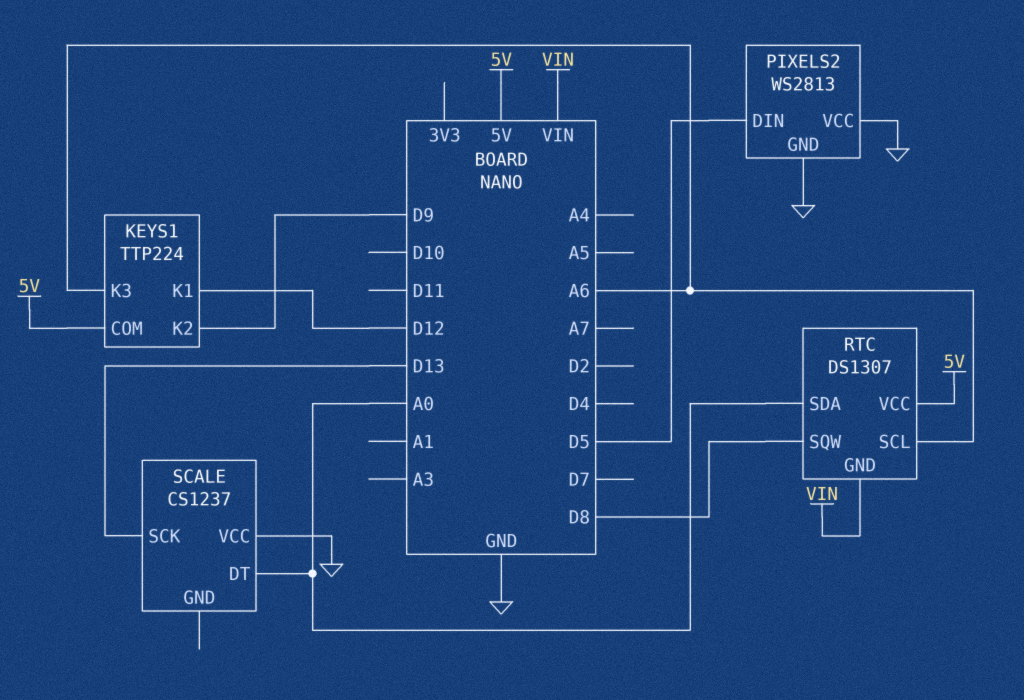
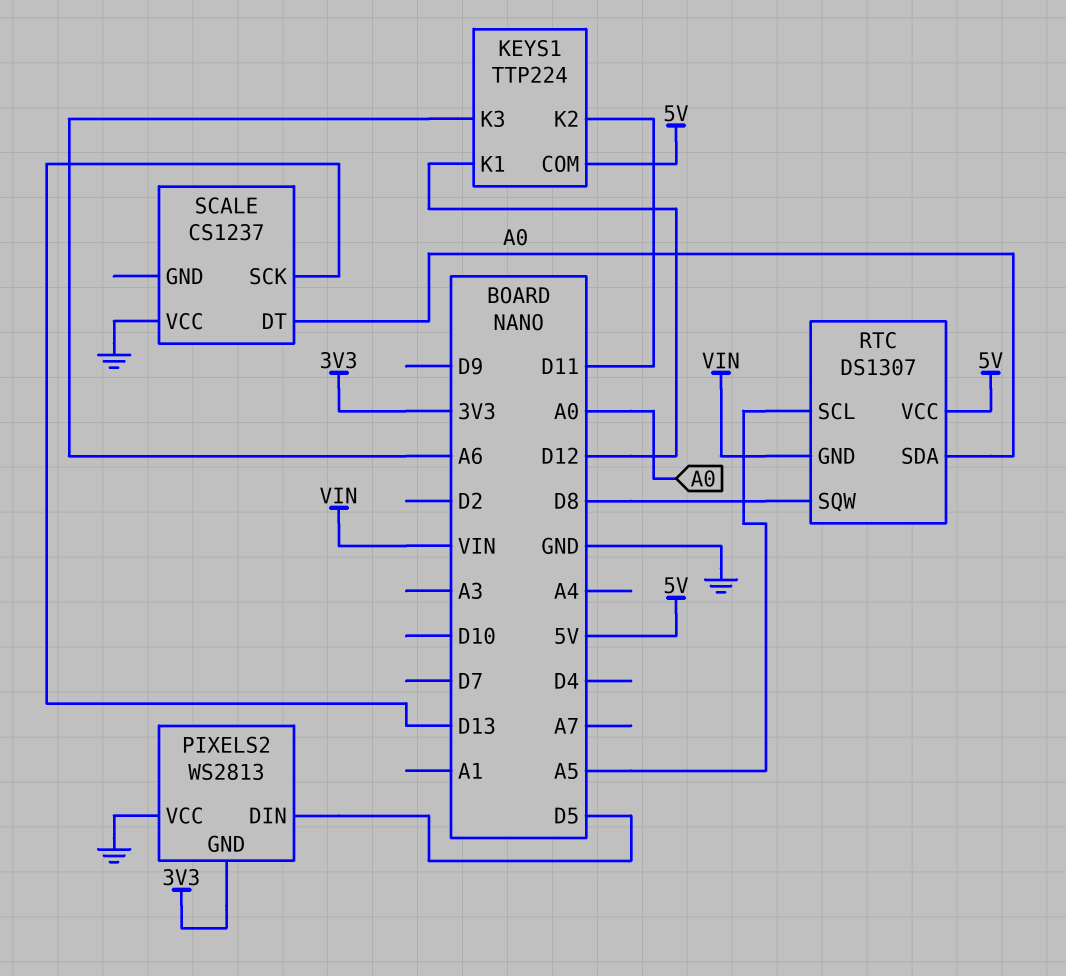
KEYS1 pin K2: D9 -> D11
PIXELS2 pin GND: GND -> 3V3
RTC pin SCL: A6 -> A5

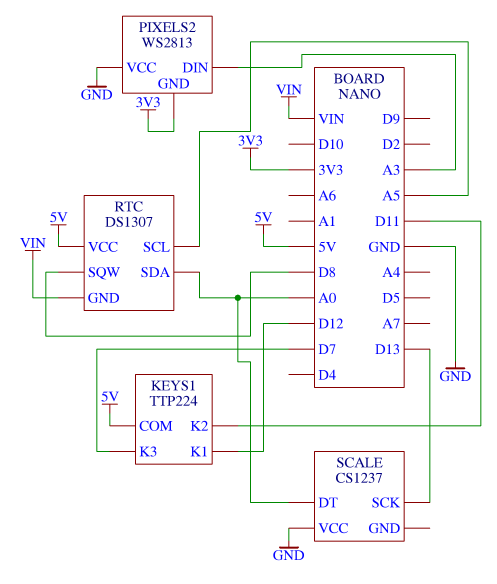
KEYS1 pin K3: A6 -> D7
PIXELS2 pin DIN: D5 -> A3

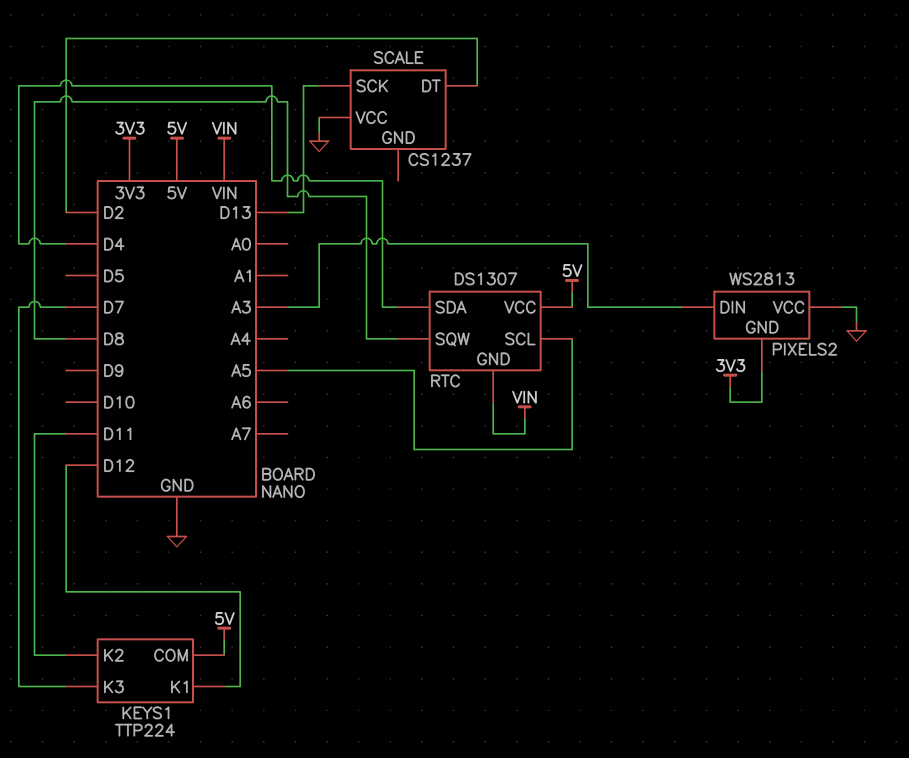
RTC pin SDA: A0 -> D4
SCALE pin DT: A0 -> D2

